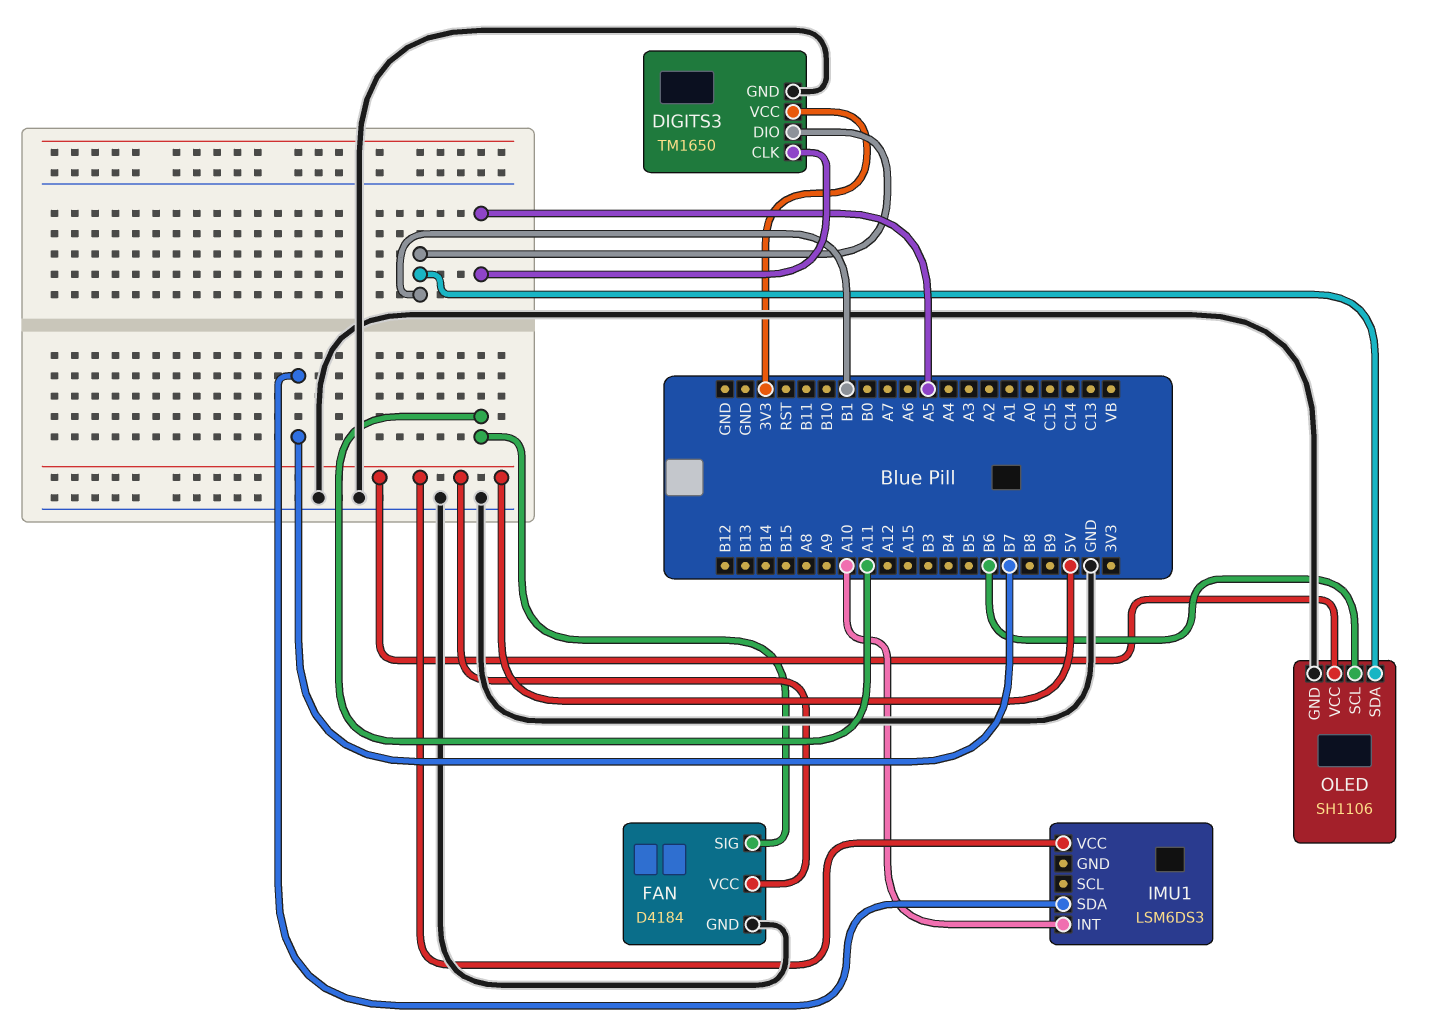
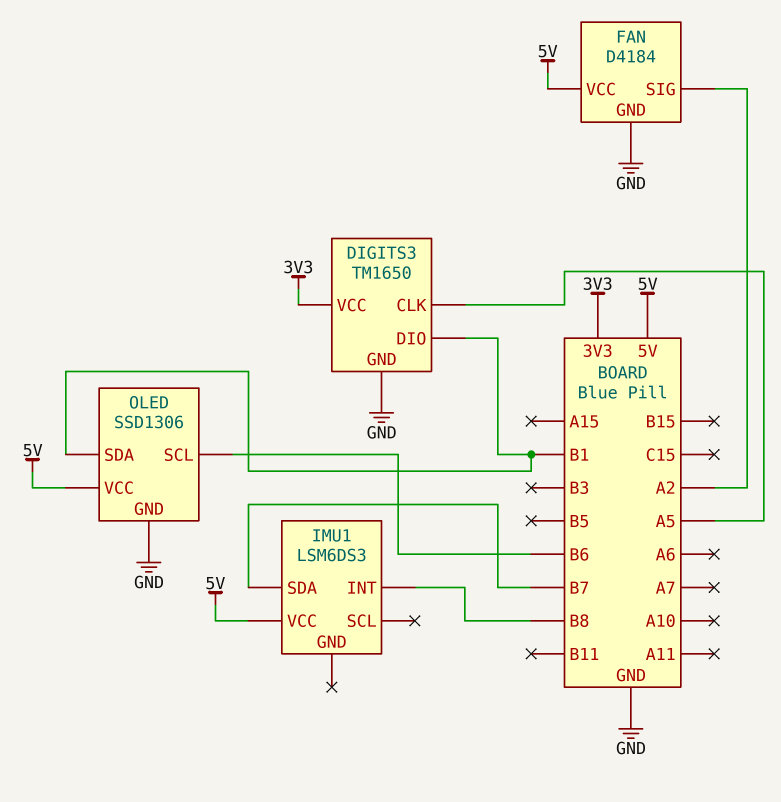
FAN pin SIG: A11 -> A2
IMU1 pin INT: A10 -> B8
OLED: SH1106 -> SSD1306

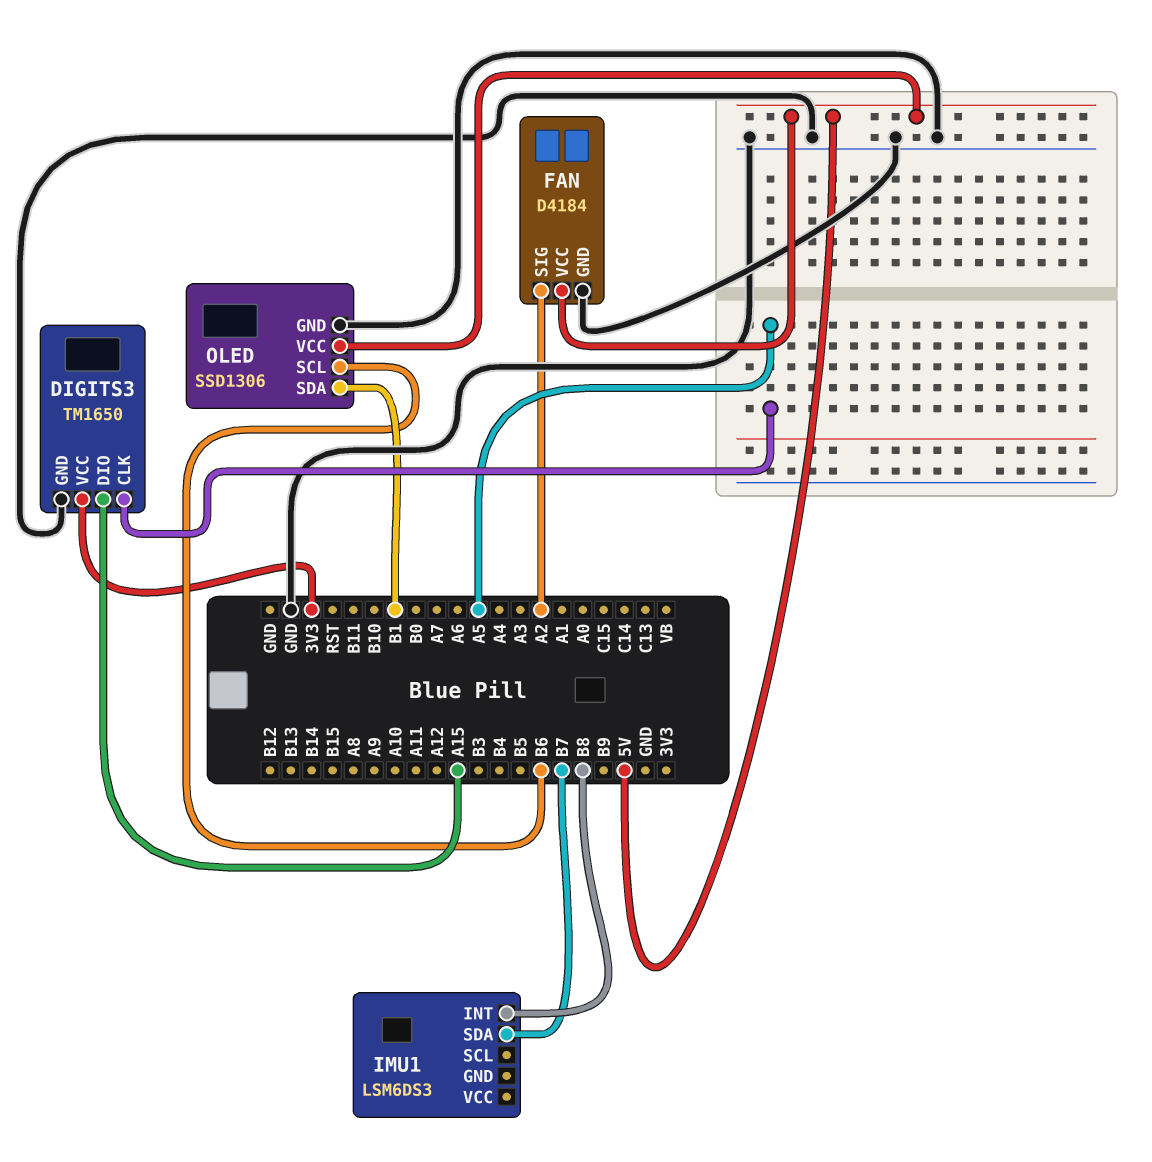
DIGITS3 pin DIO: B1 -> A15
IMU1 pin VCC: 5V -> none

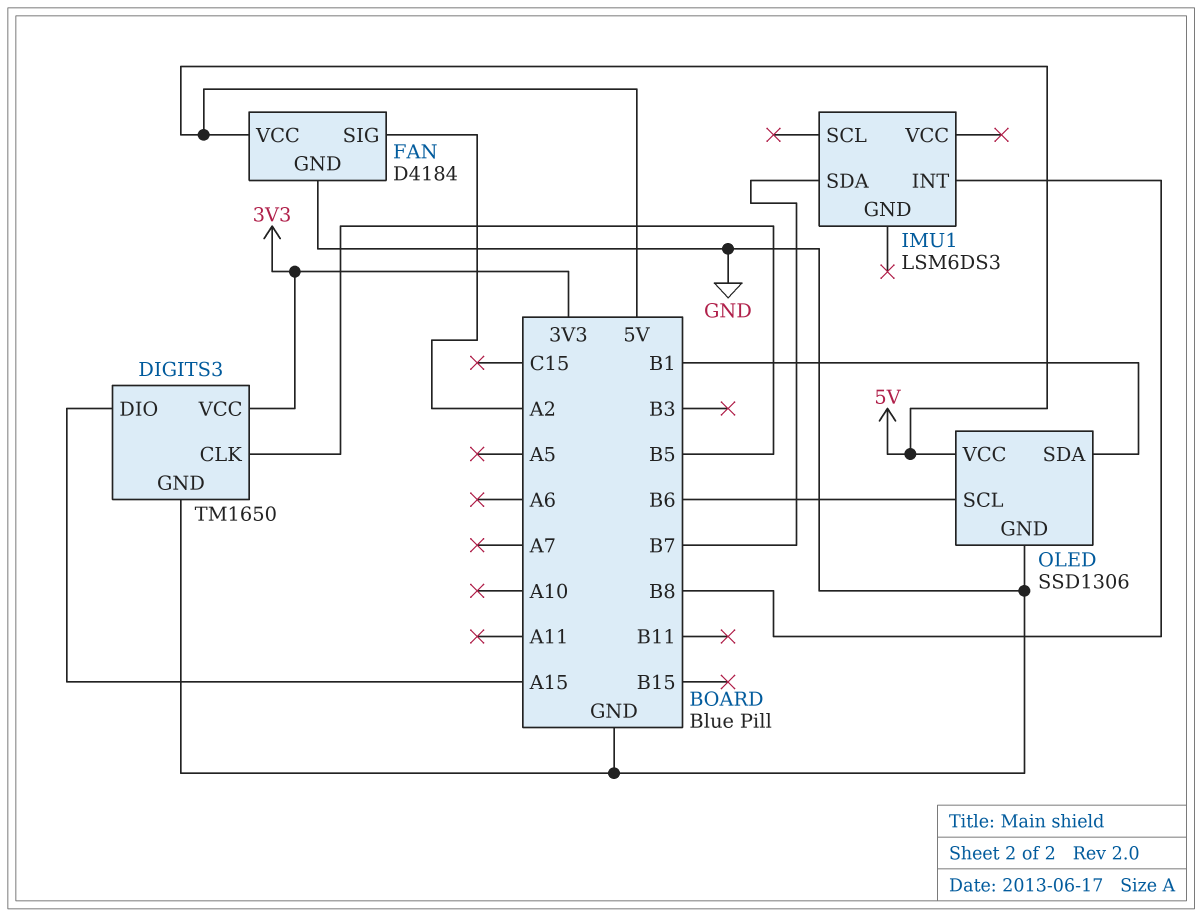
DIGITS3 pin CLK: A5 -> B5

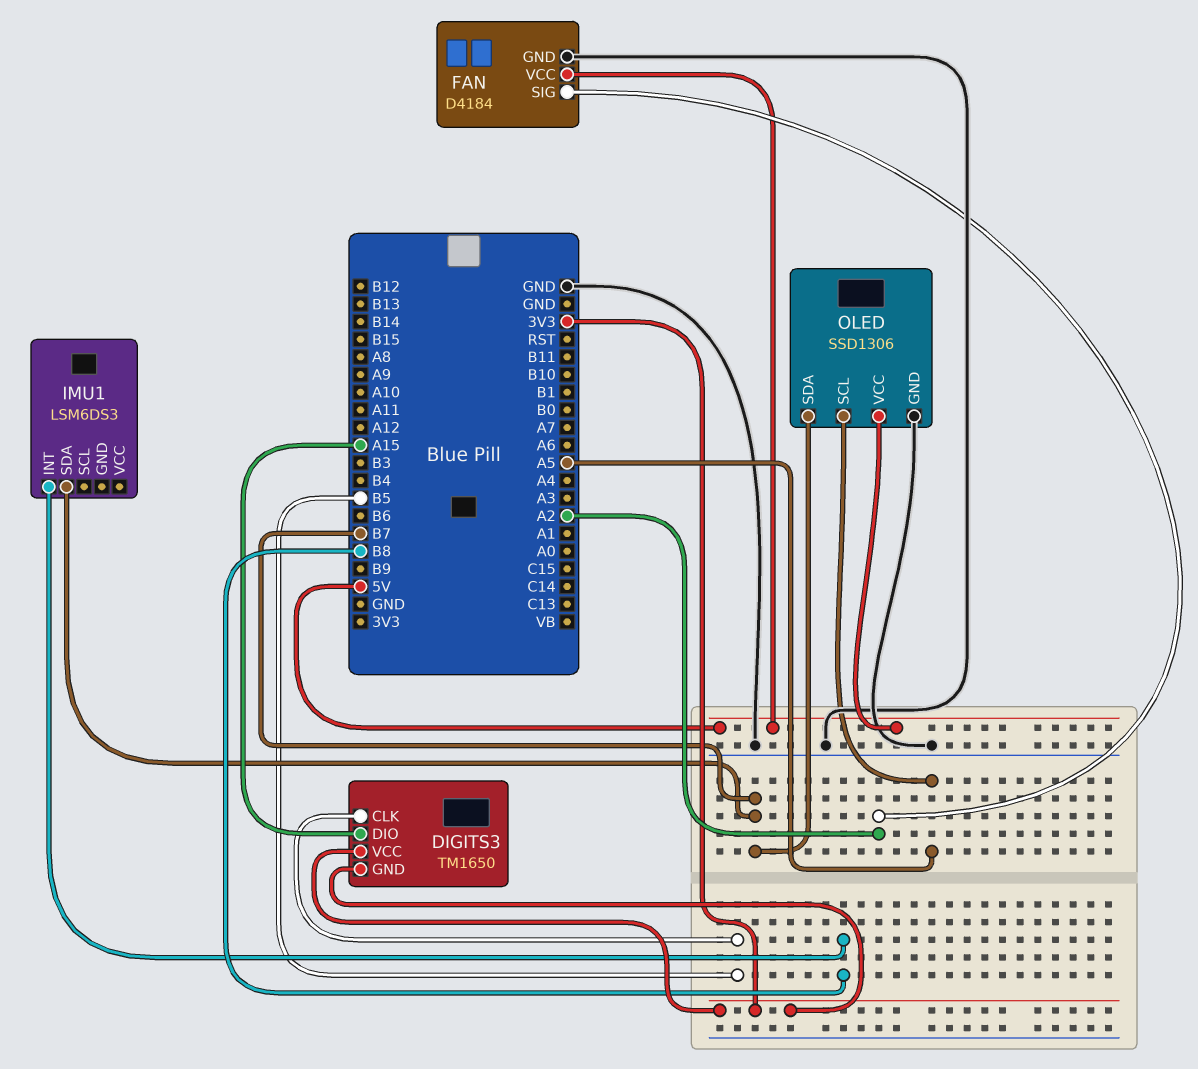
DIGITS3 pin GND: GND -> 3V3
OLED pin SCL: B6 -> A5
OLED pin SDA: B1 -> B7

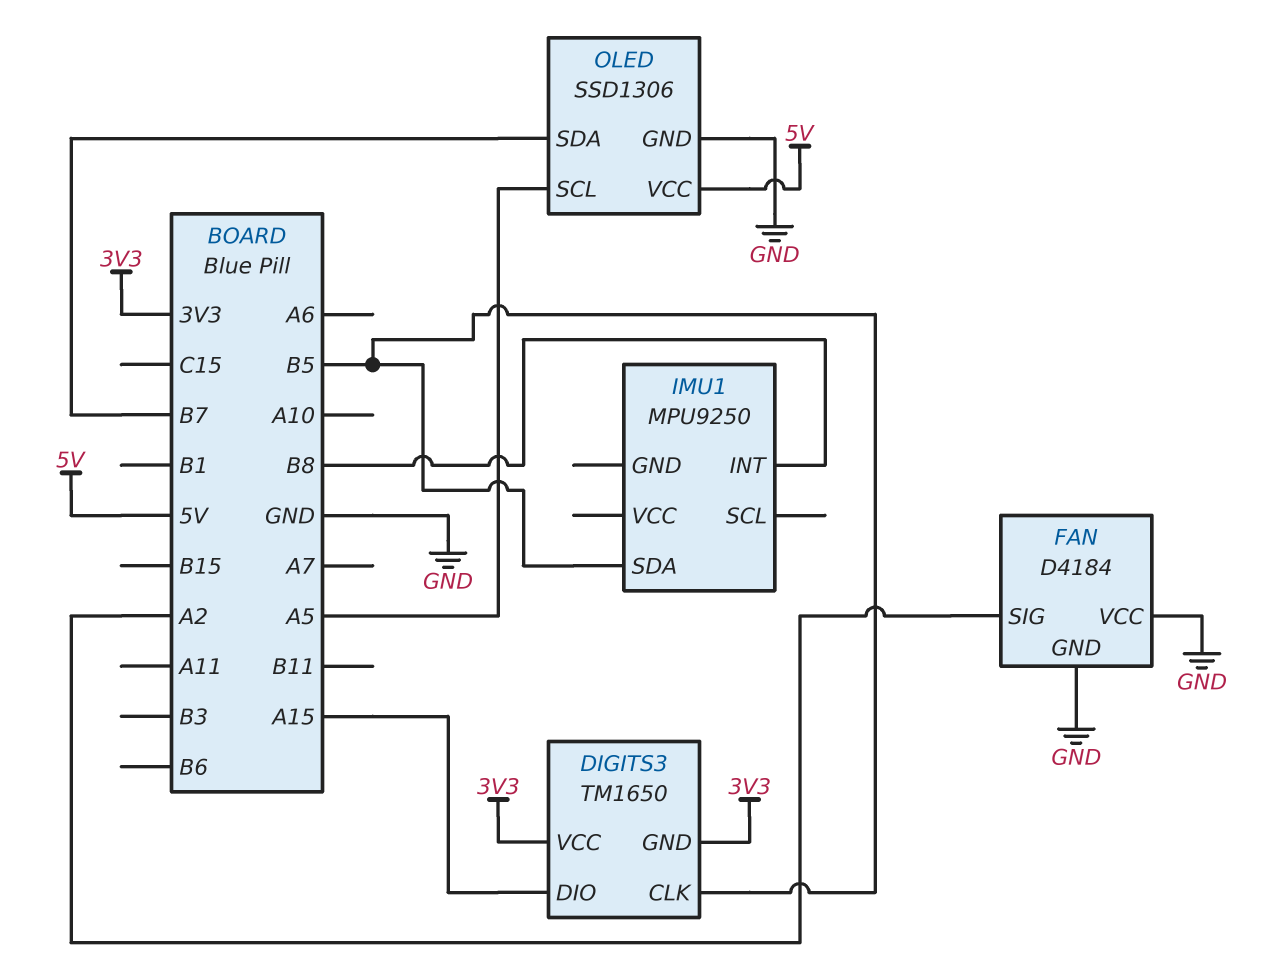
FAN pin VCC: 5V -> GND
IMU1: LSM6DS3 -> MPU9250
IMU1 pin SDA: B7 -> B5

